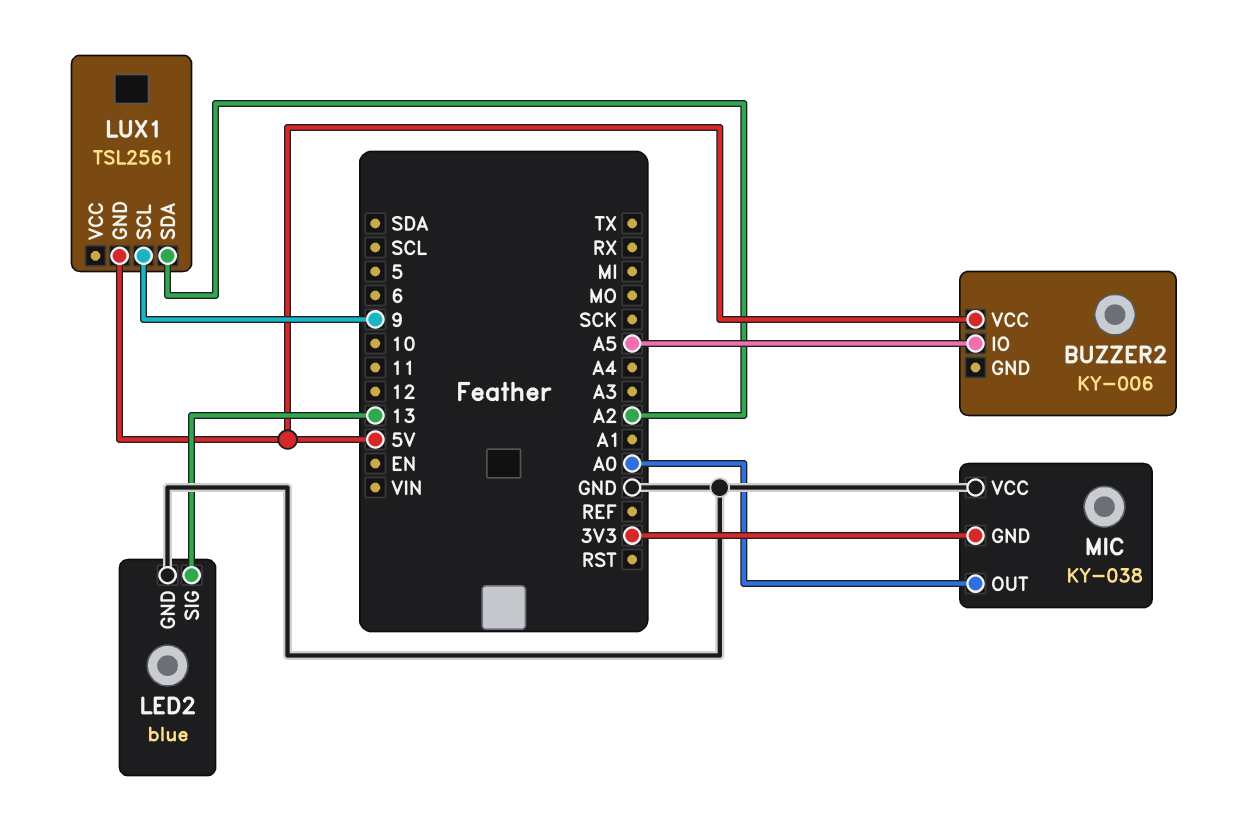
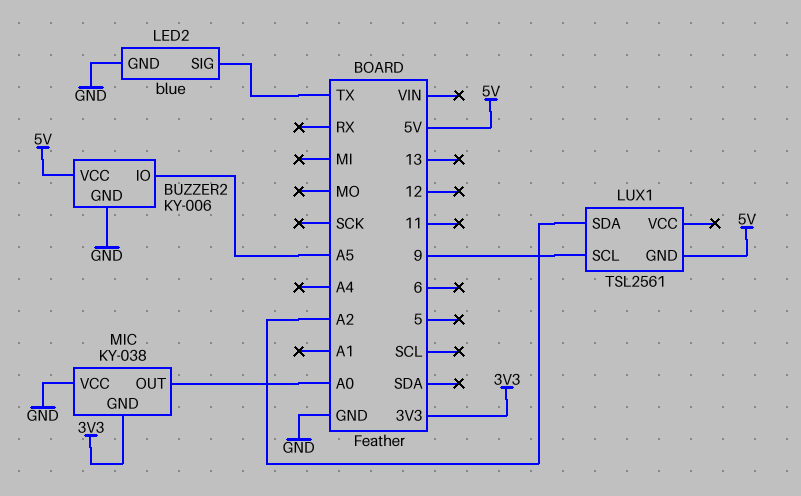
BUZZER2 pin GND: none -> GND
LED2 pin SIG: 13 -> TX

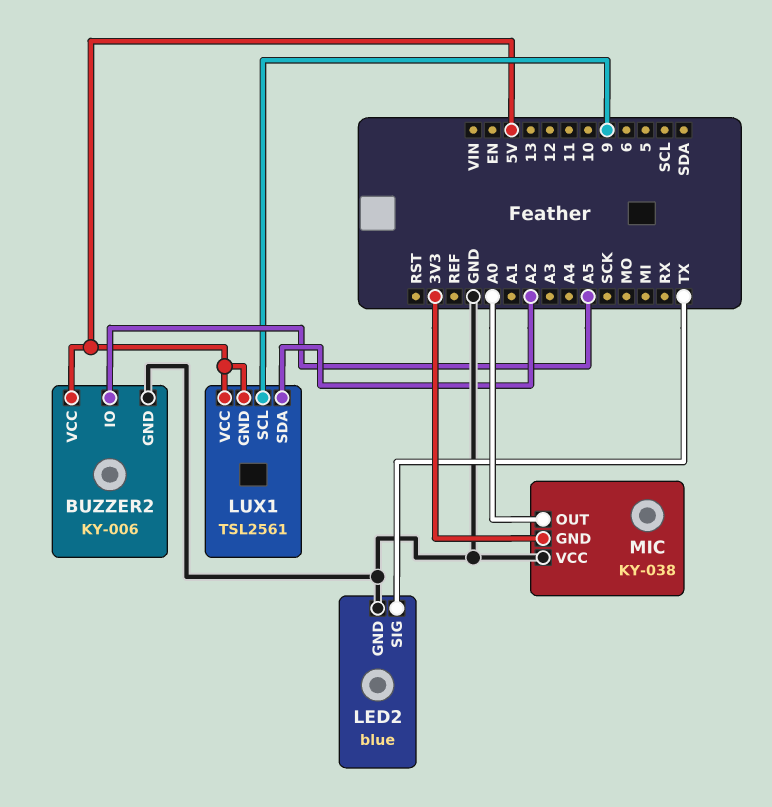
LUX1 pin VCC: none -> 5V

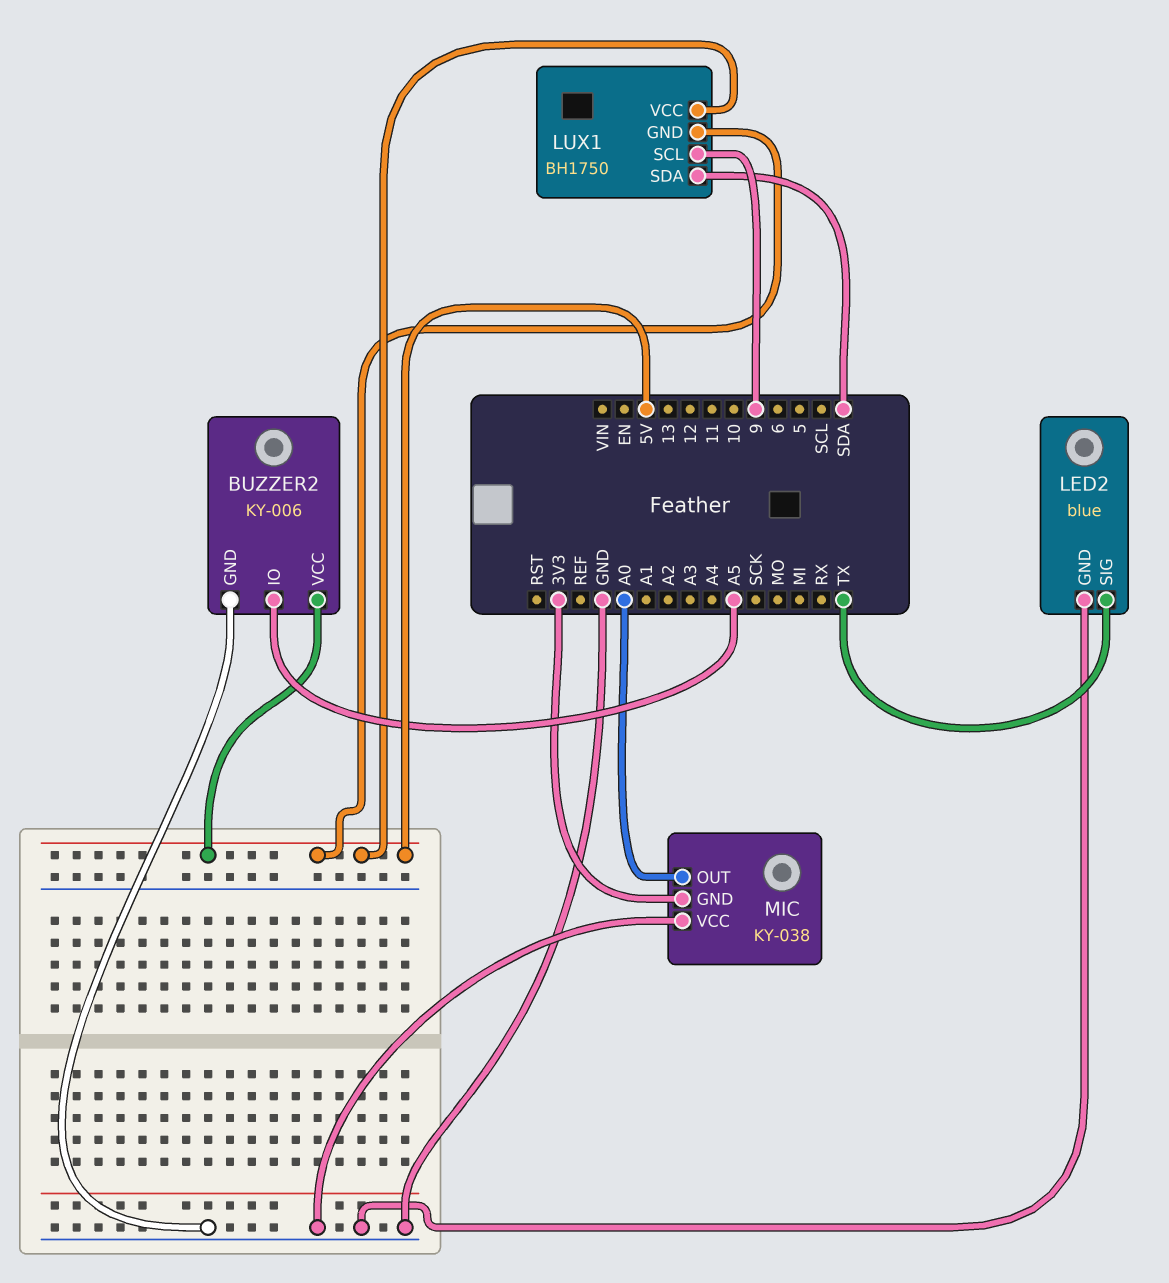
LUX1: TSL2561 -> BH1750
LUX1 pin SDA: A2 -> SDA

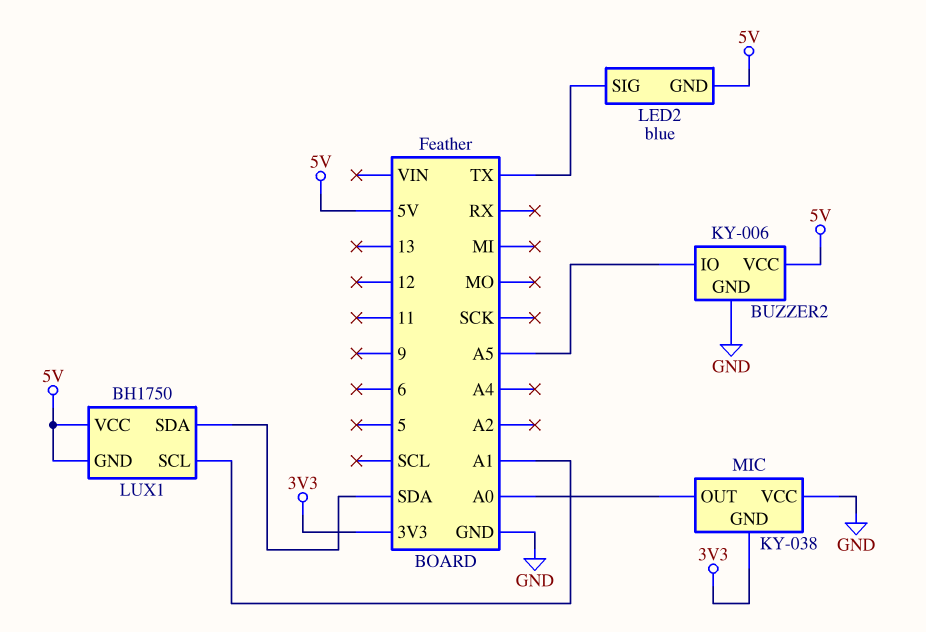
LED2 pin GND: GND -> 5V
LUX1 pin SCL: 9 -> A1

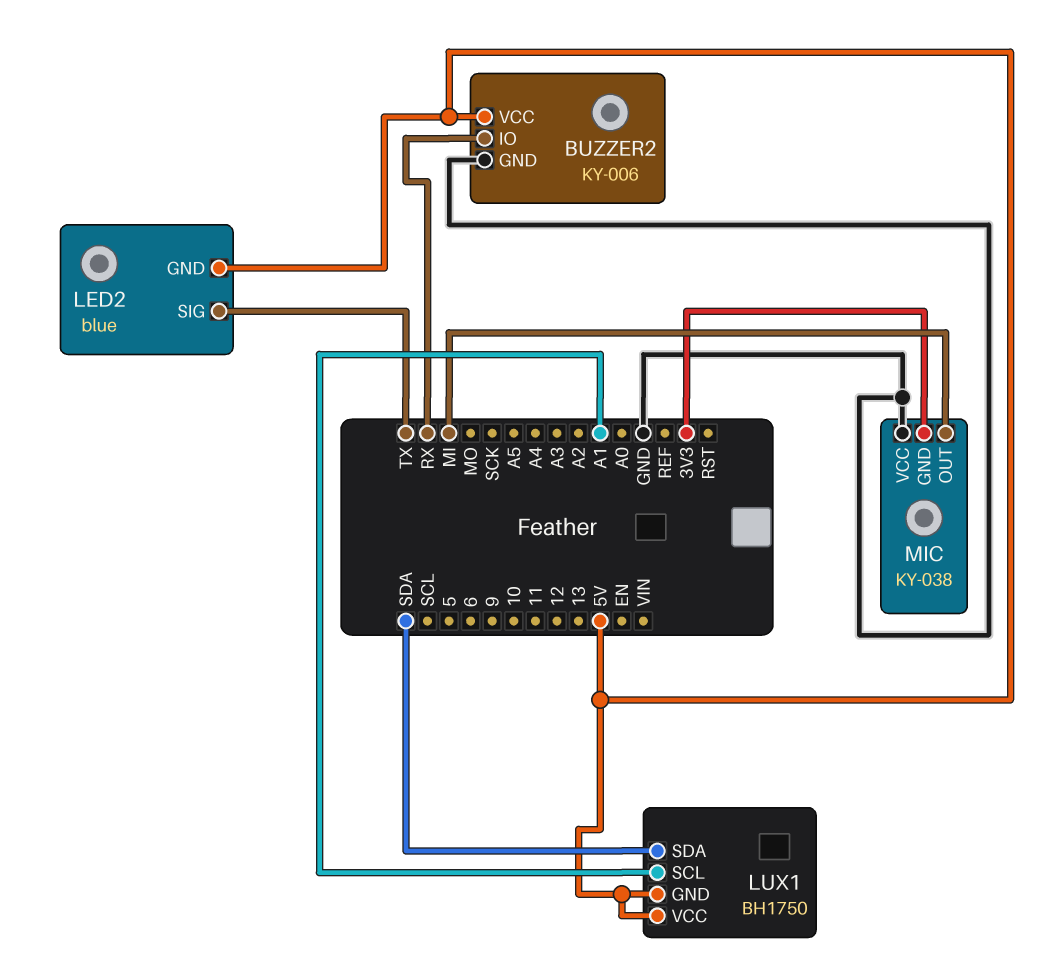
BUZZER2 pin IO: A5 -> RX
MIC pin OUT: A0 -> MI

